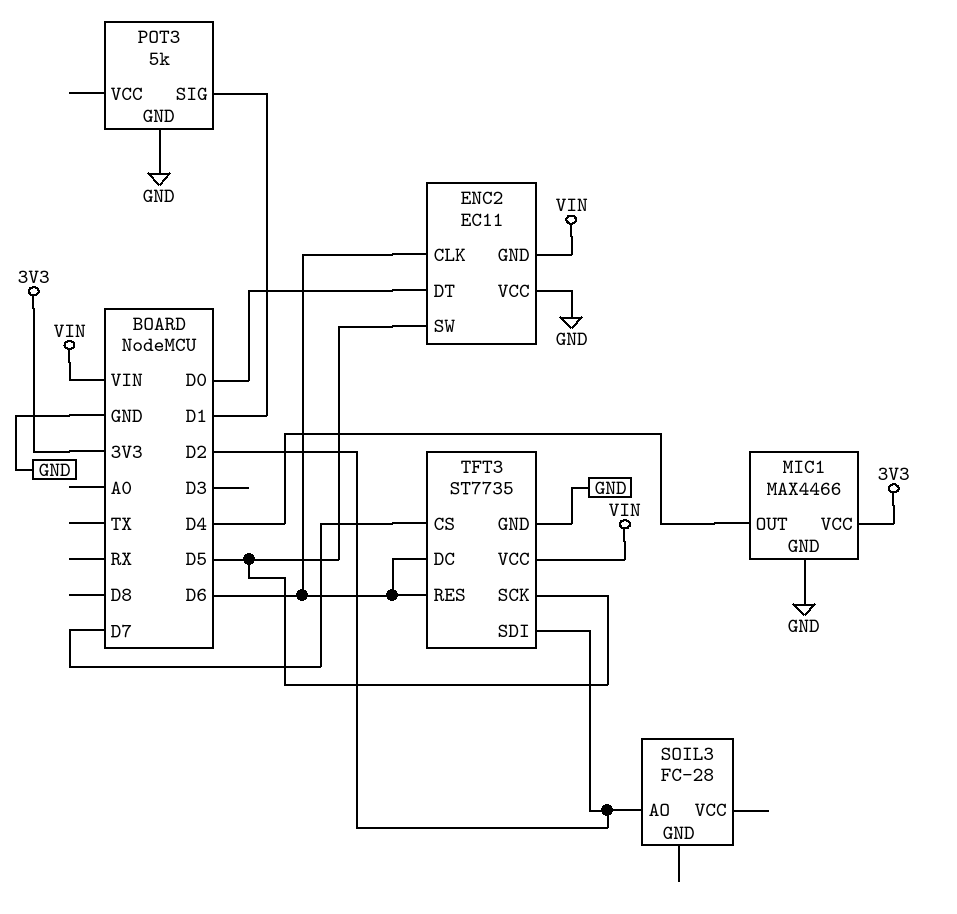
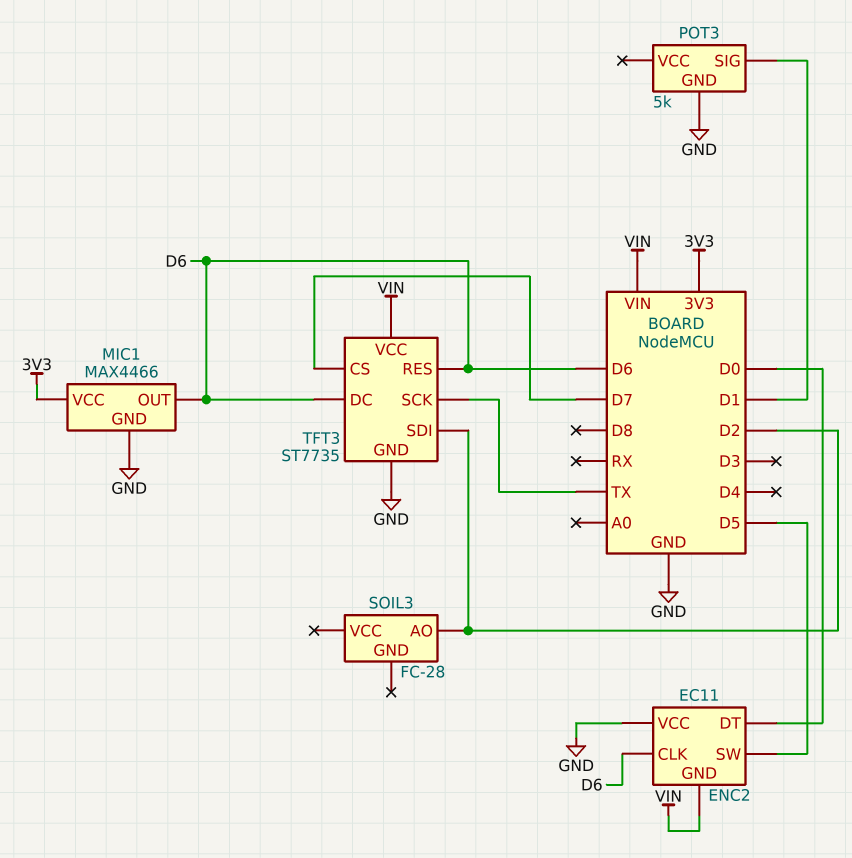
MIC1 pin OUT: D4 -> D6
TFT3 pin SCK: D5 -> TX

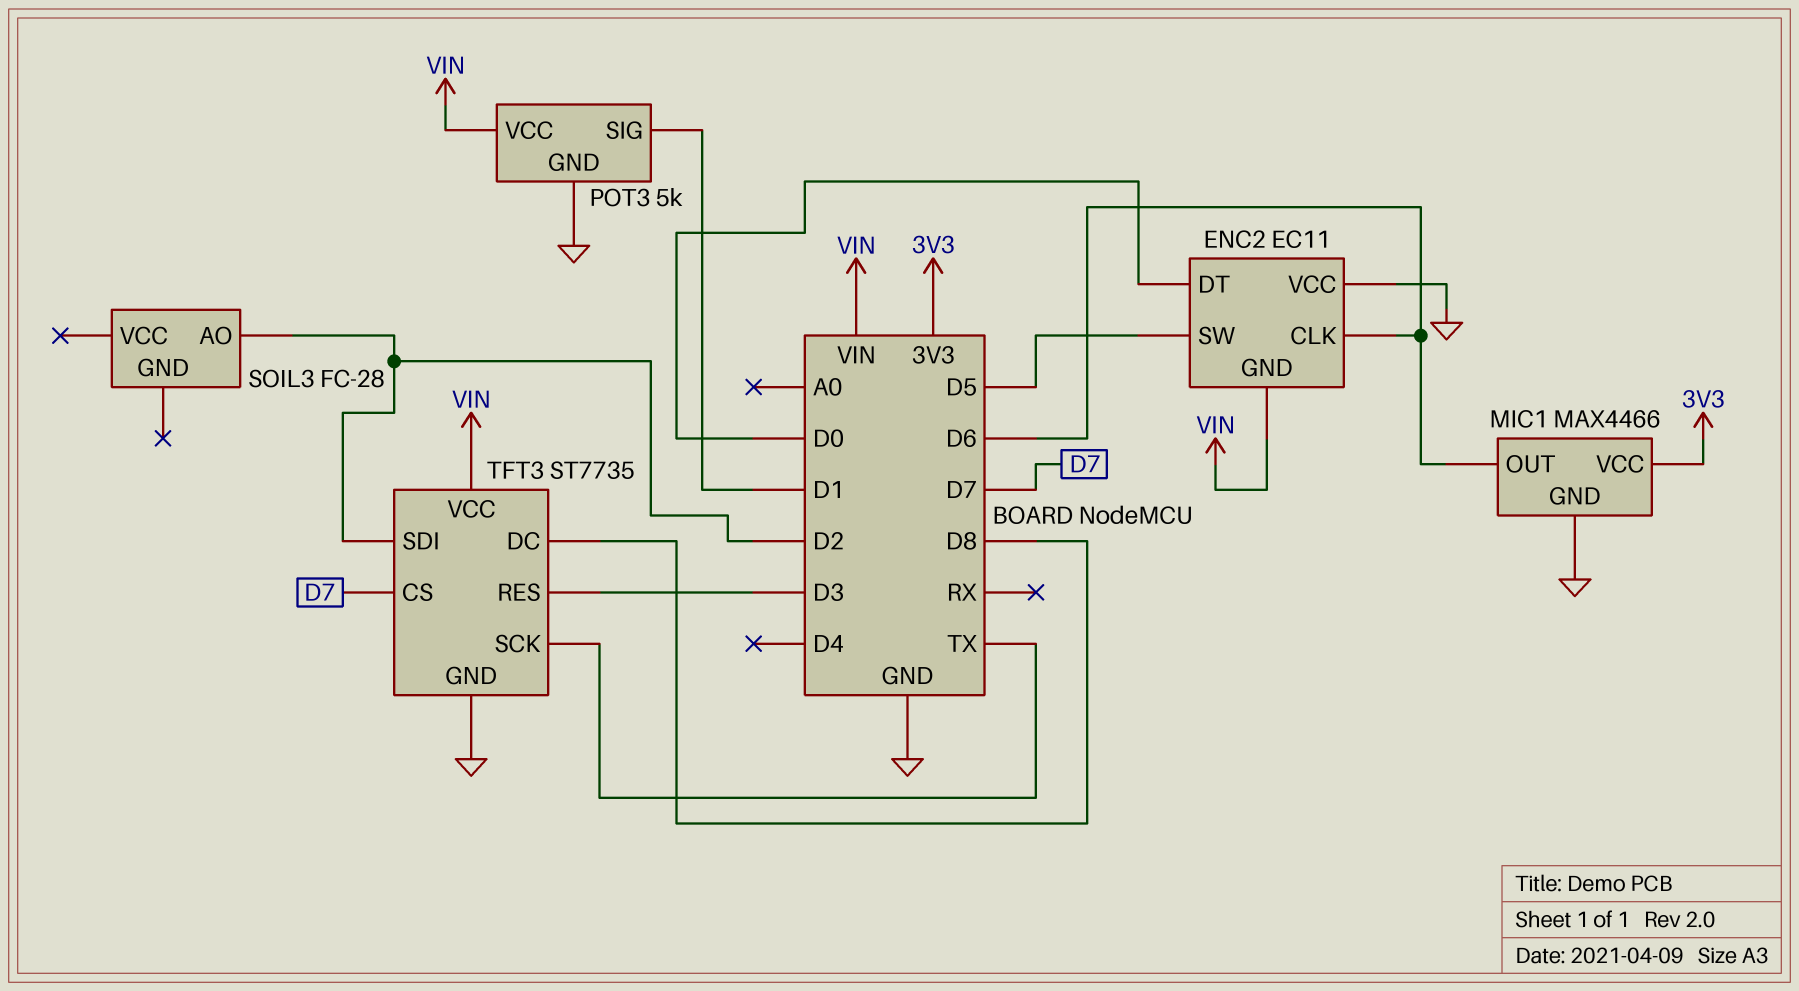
POT3 pin VCC: none -> VIN
TFT3 pin DC: D6 -> D8
TFT3 pin RES: D6 -> D3

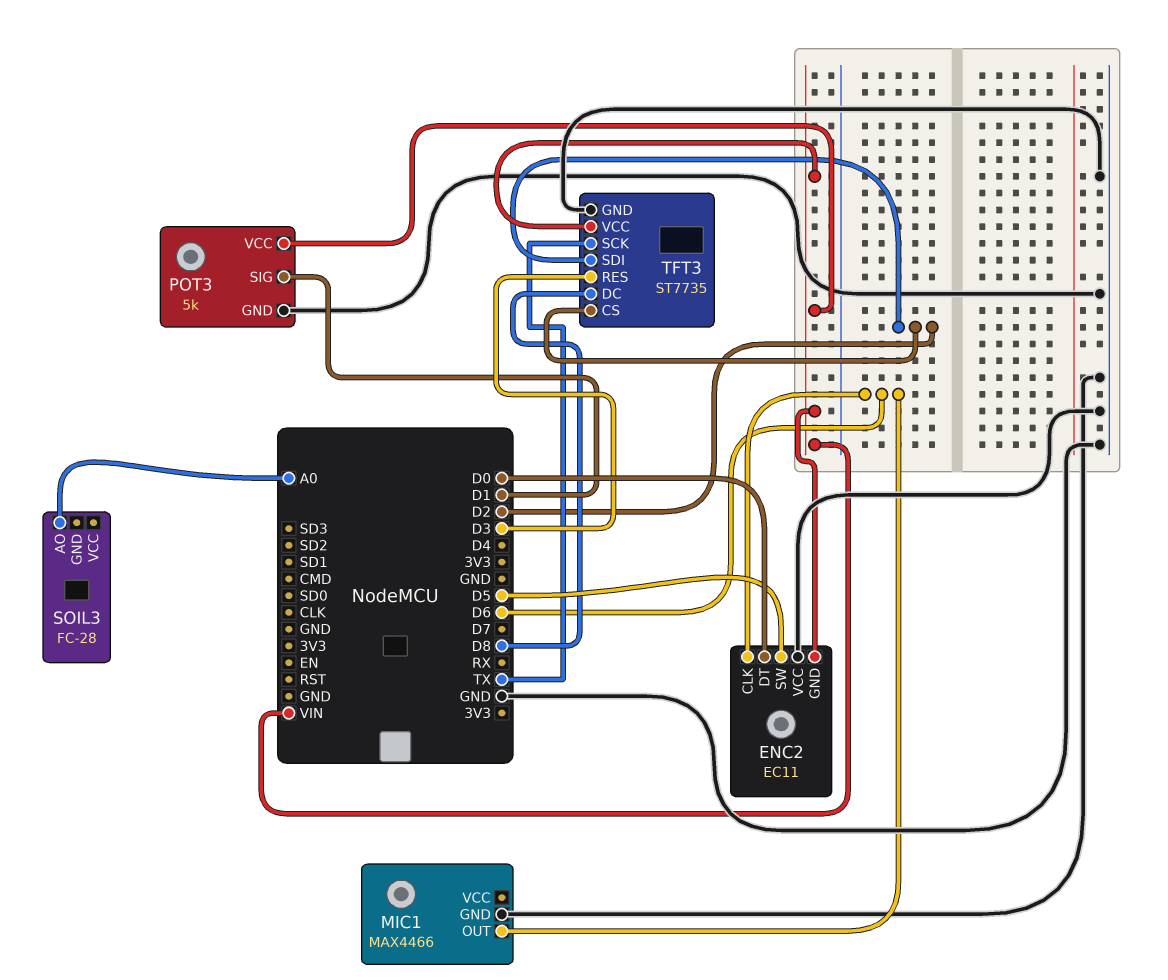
MIC1 pin VCC: 3V3 -> none
SOIL3 pin AO: D2 -> A0
TFT3 pin CS: D7 -> D2

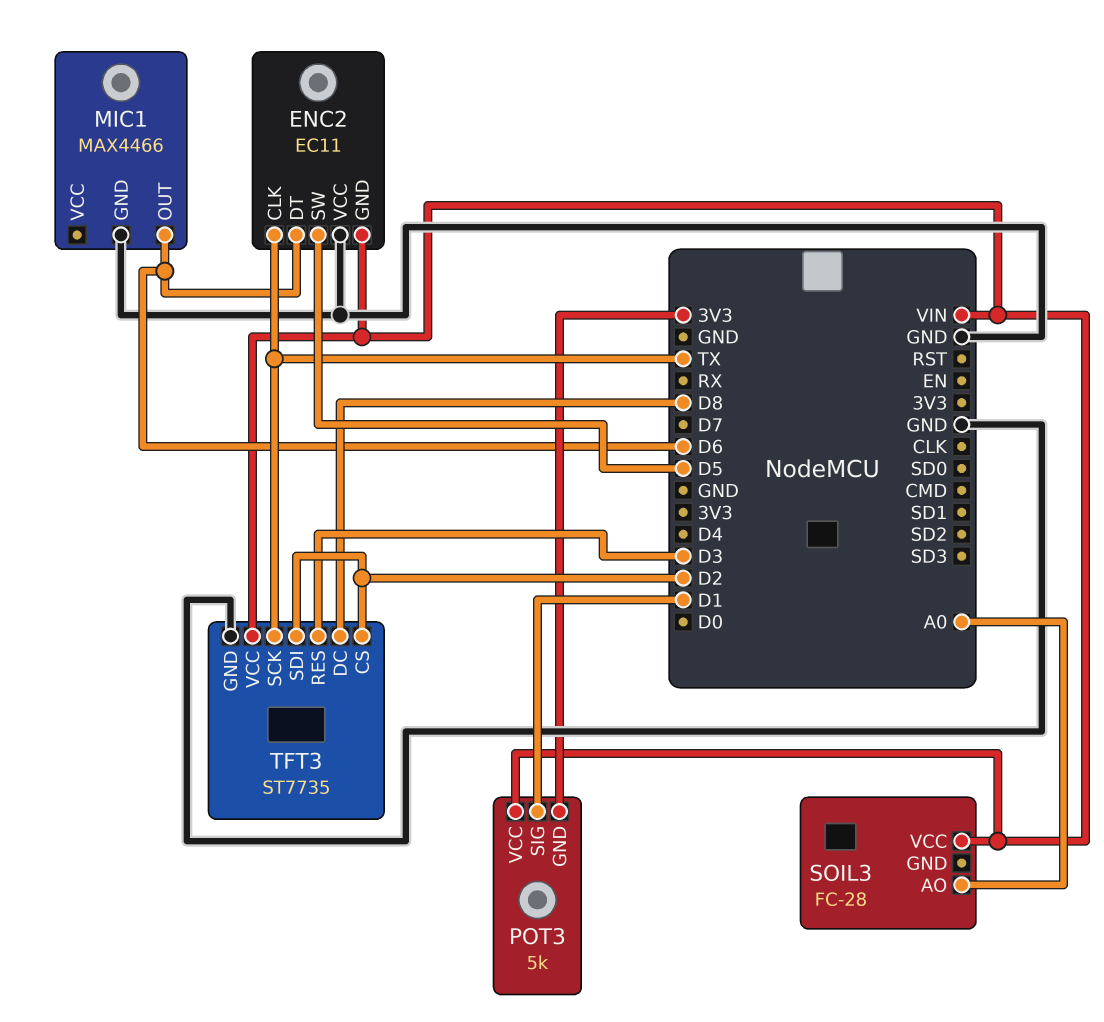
ENC2 pin CLK: D6 -> TX
ENC2 pin DT: D0 -> D6
POT3 pin GND: GND -> 3V3
SOIL3 pin VCC: none -> VIN

